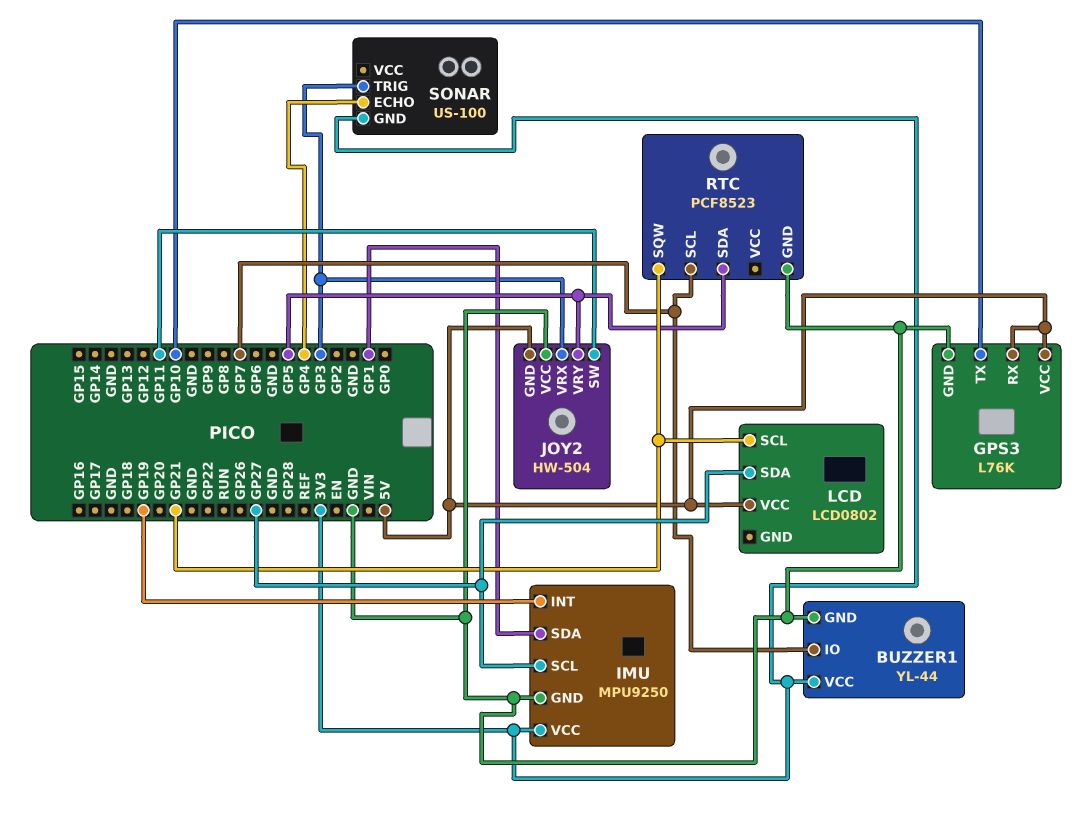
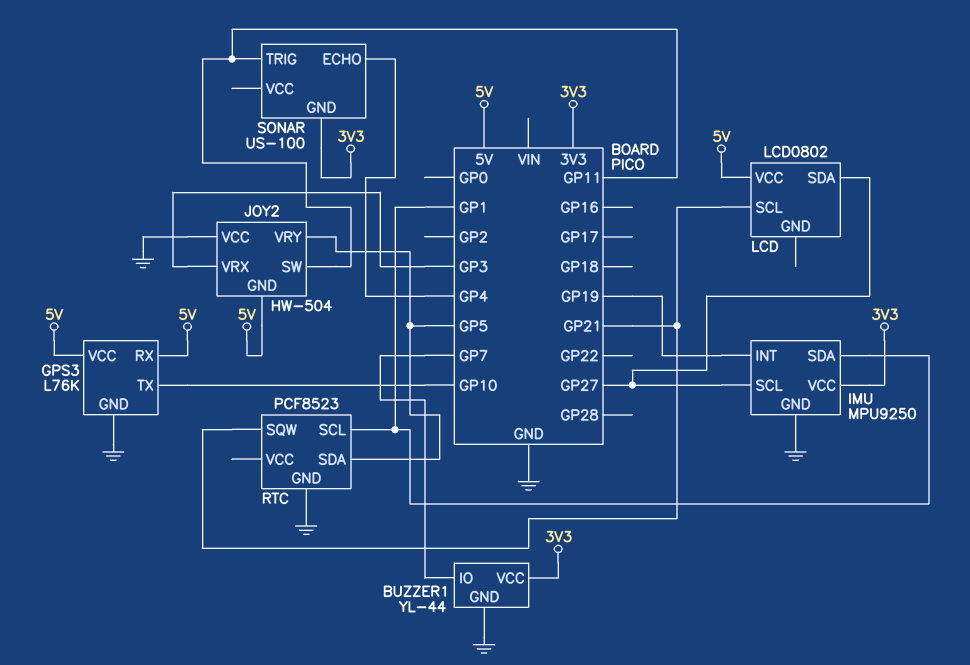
RTC pin SCL: GP7 -> GP1
SONAR pin TRIG: GP3 -> GP11

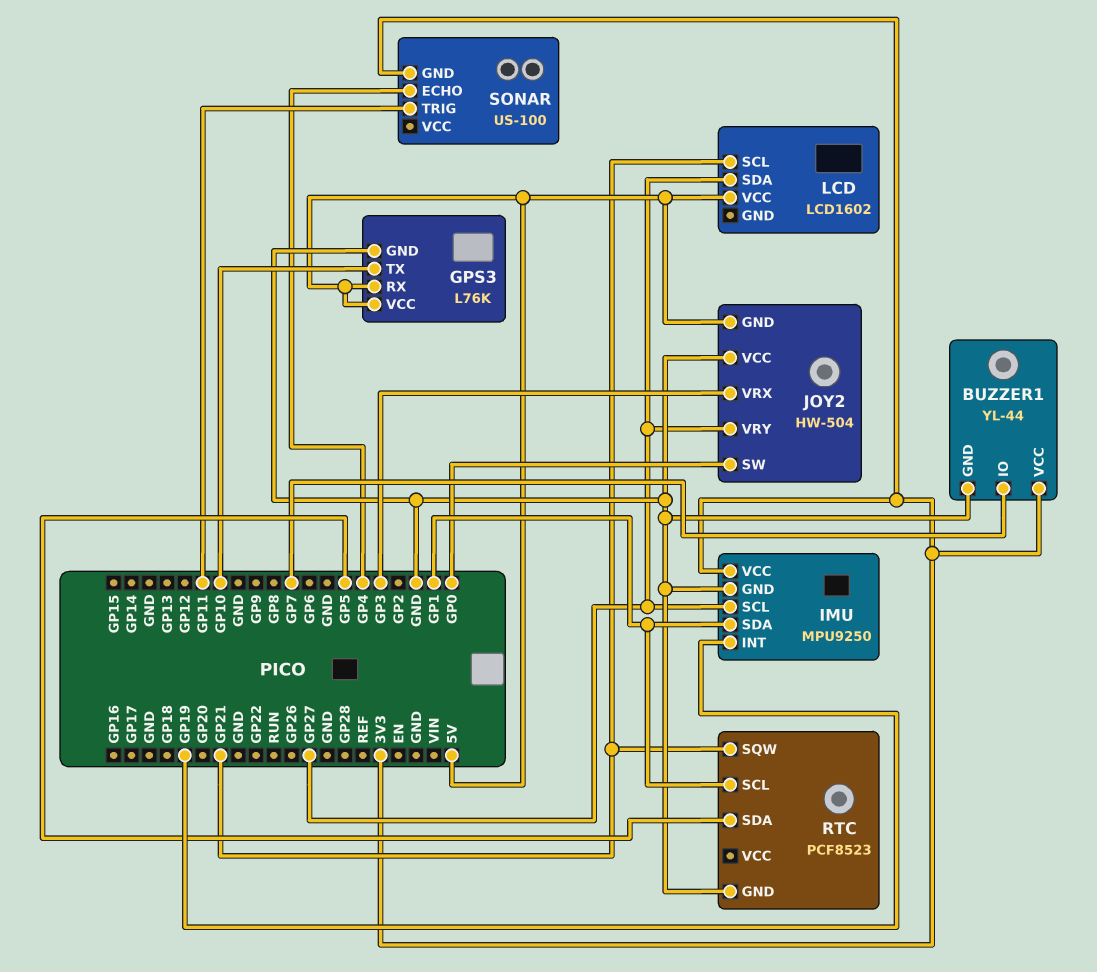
JOY2 pin SW: GP11 -> GP0
JOY2 pin VRY: GP5 -> GP27
LCD: LCD0802 -> LCD1602

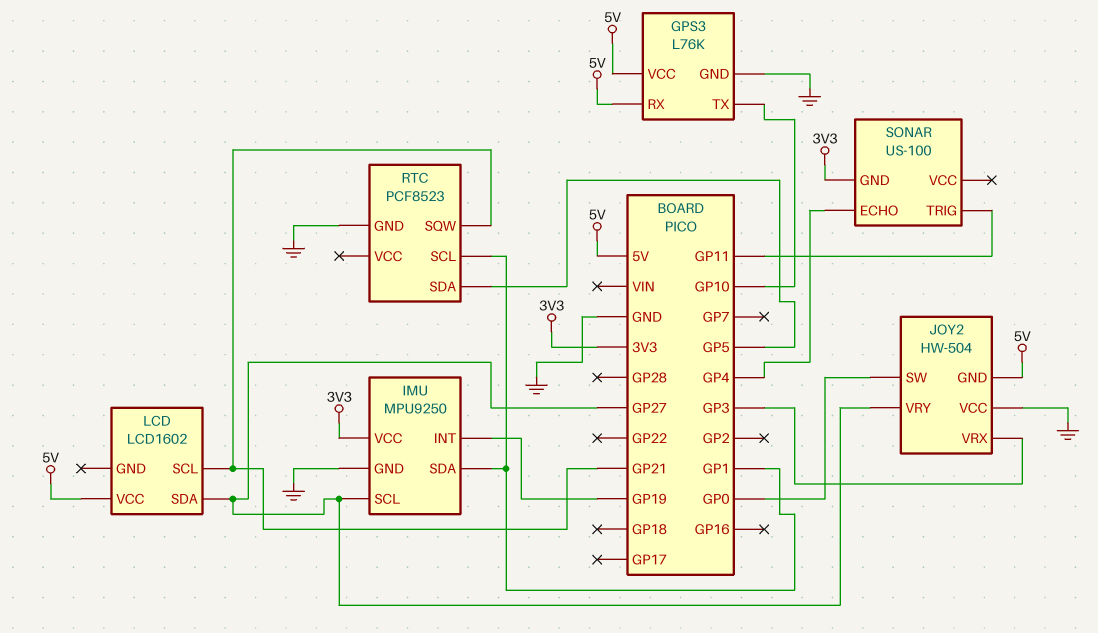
BUZZER1: YL-44 -> none
BUZZER1 pin GND: GND -> none
BUZZER1 pin IO: GP7 -> none
BUZZER1 pin VCC: 3V3 -> none

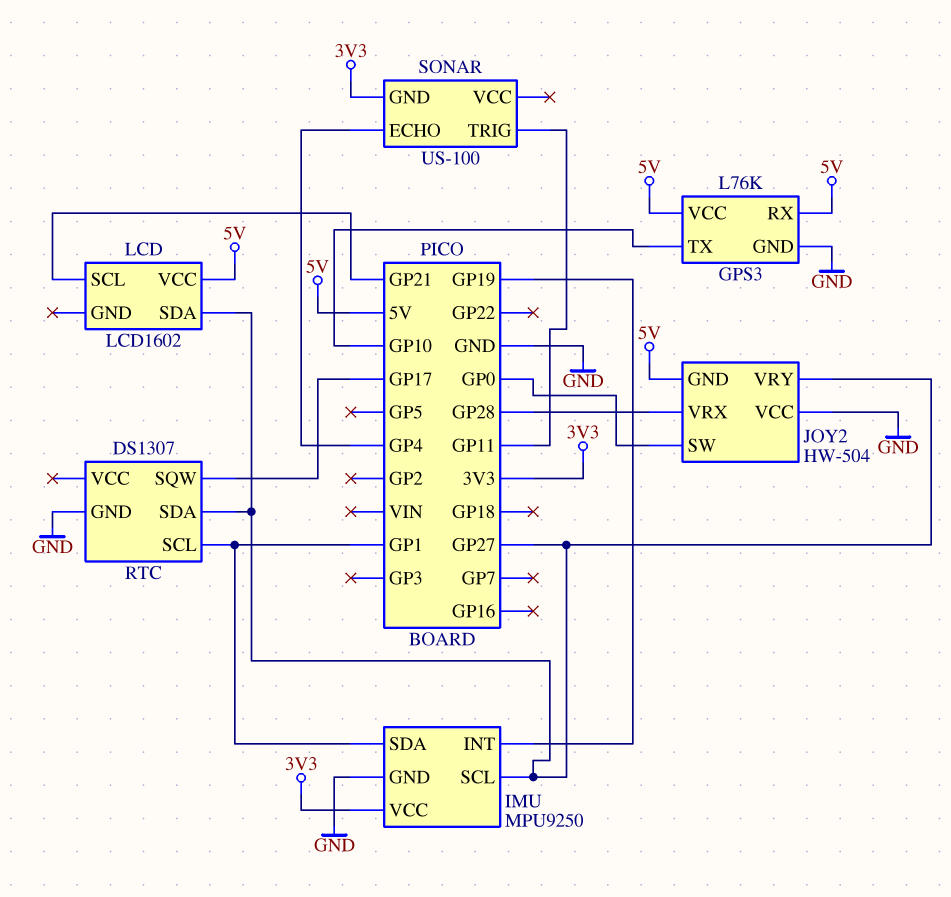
JOY2 pin VRX: GP3 -> GP28
RTC: PCF8523 -> DS1307
RTC pin SDA: GP5 -> GP27
RTC pin SQW: GP21 -> GP17

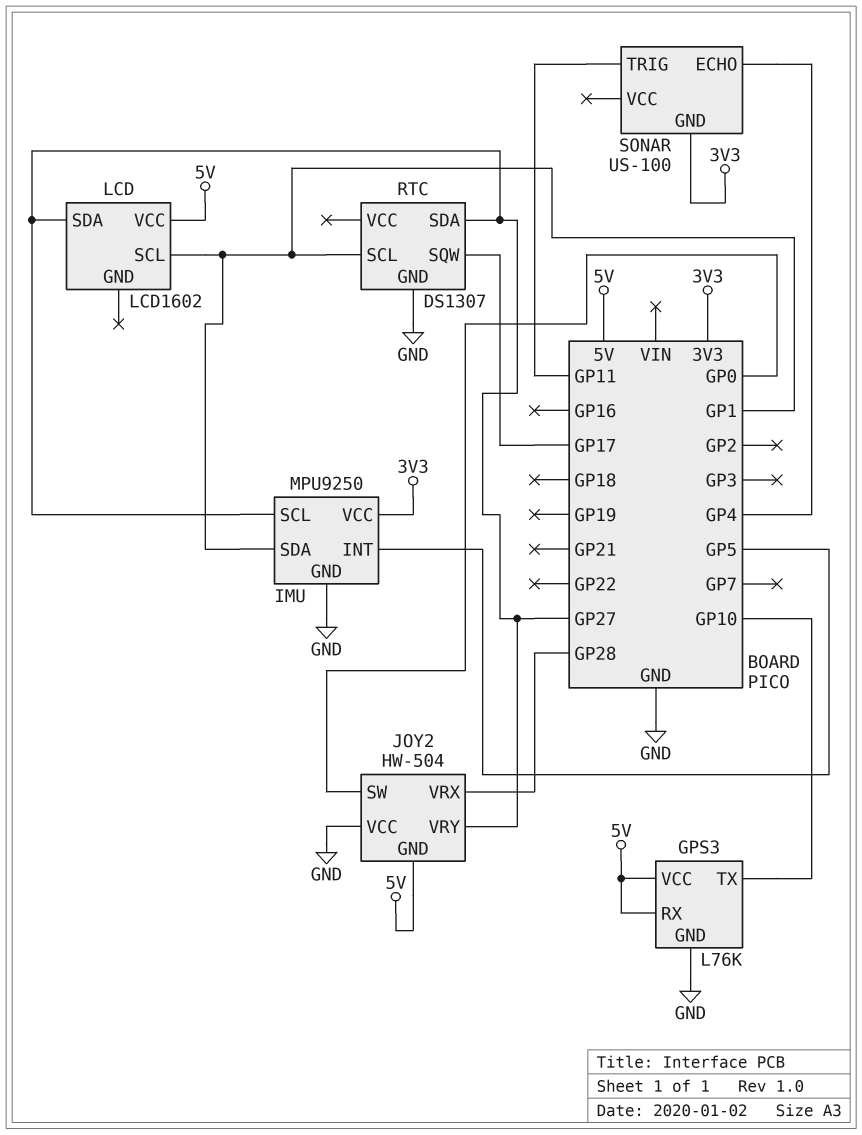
IMU pin INT: GP19 -> GP5
LCD pin SCL: GP21 -> GP1

